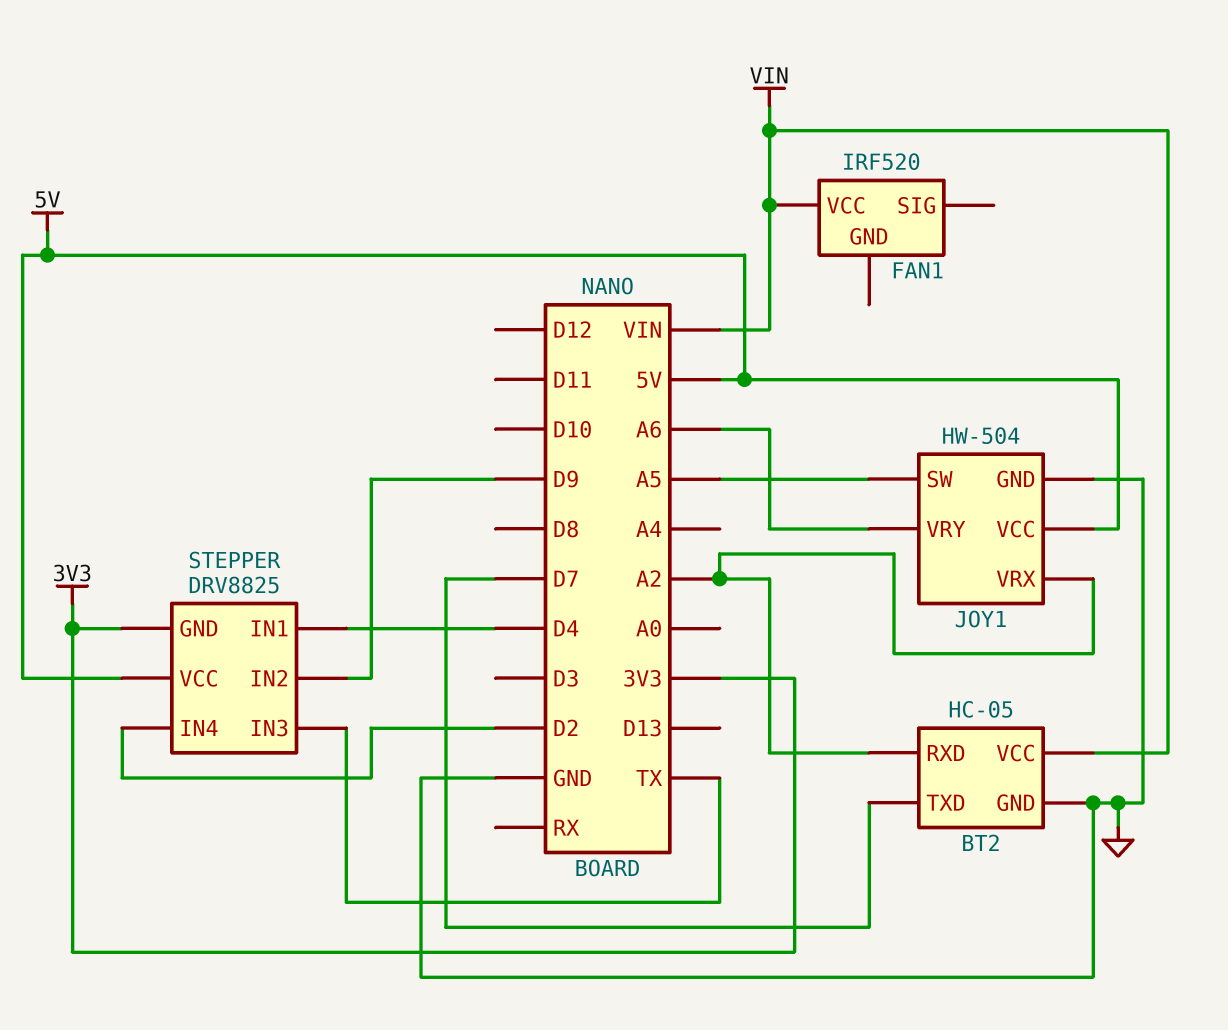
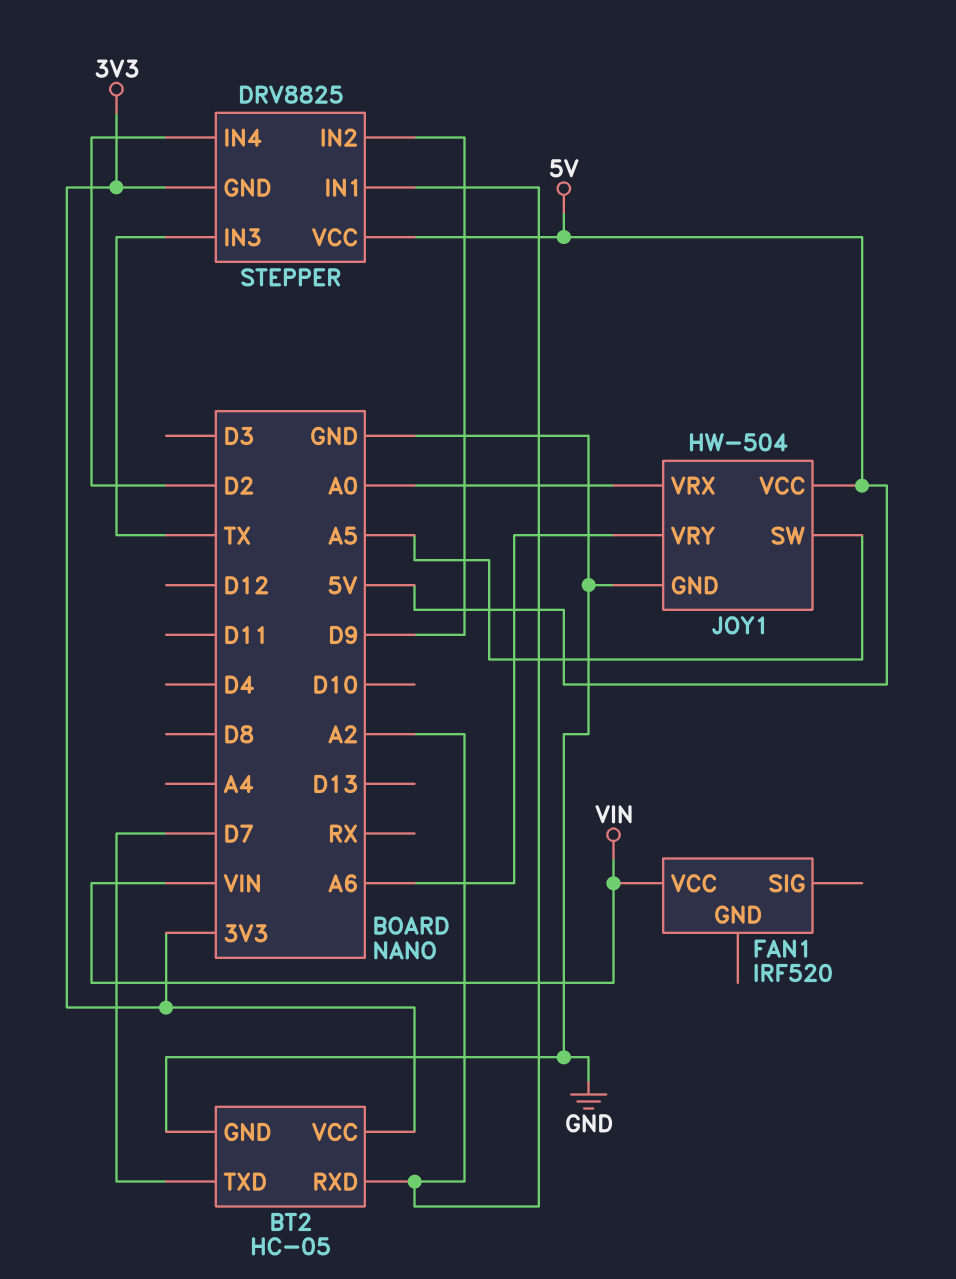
BT2 pin VCC: VIN -> 3V3
JOY1 pin VRX: A2 -> A0
STEPPER pin IN1: D4 -> A2

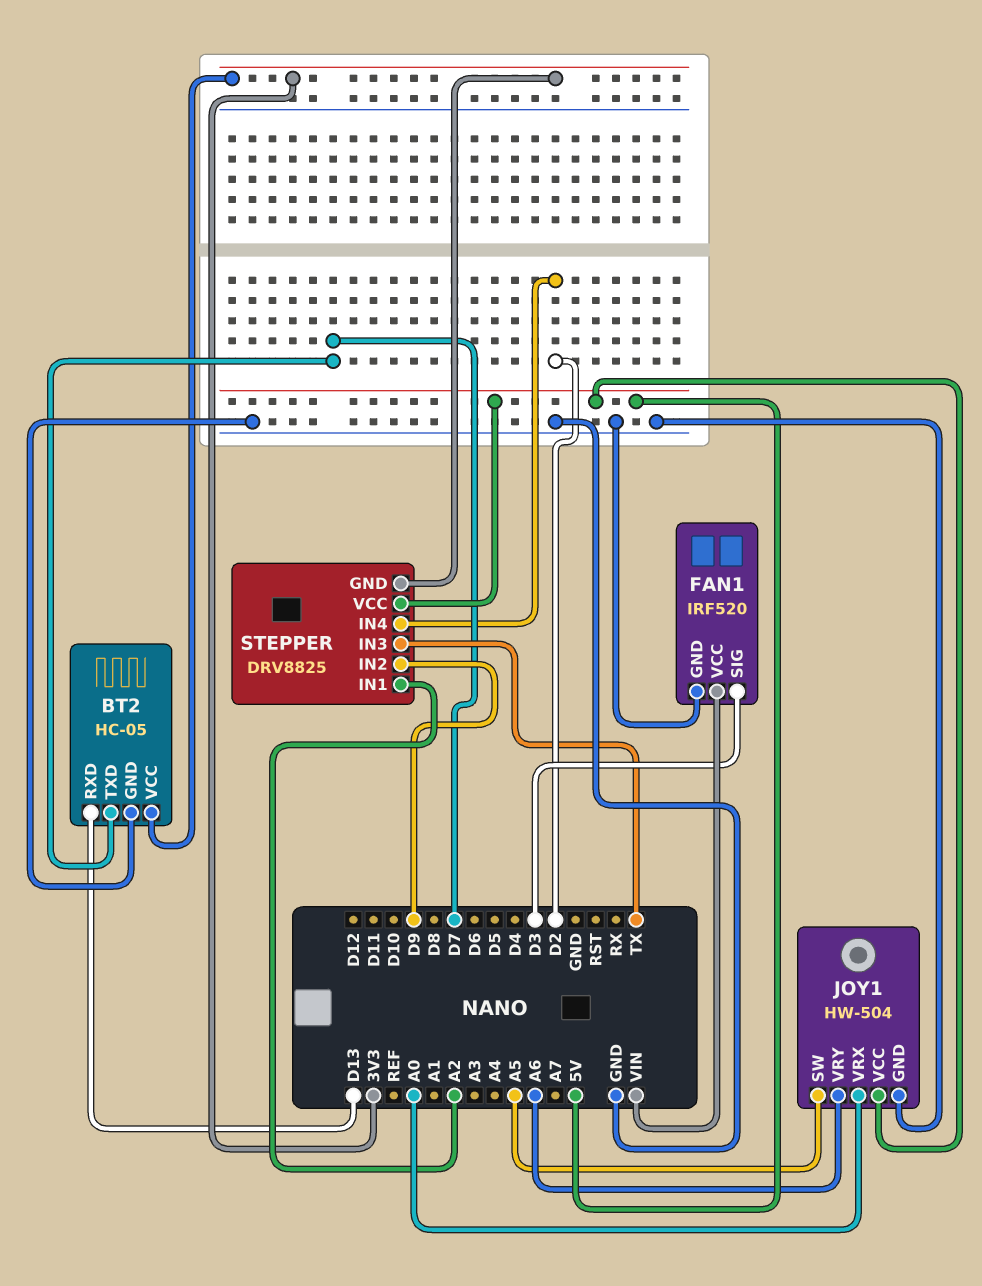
BT2 pin RXD: A2 -> D13
FAN1 pin GND: none -> GND
FAN1 pin SIG: none -> D3

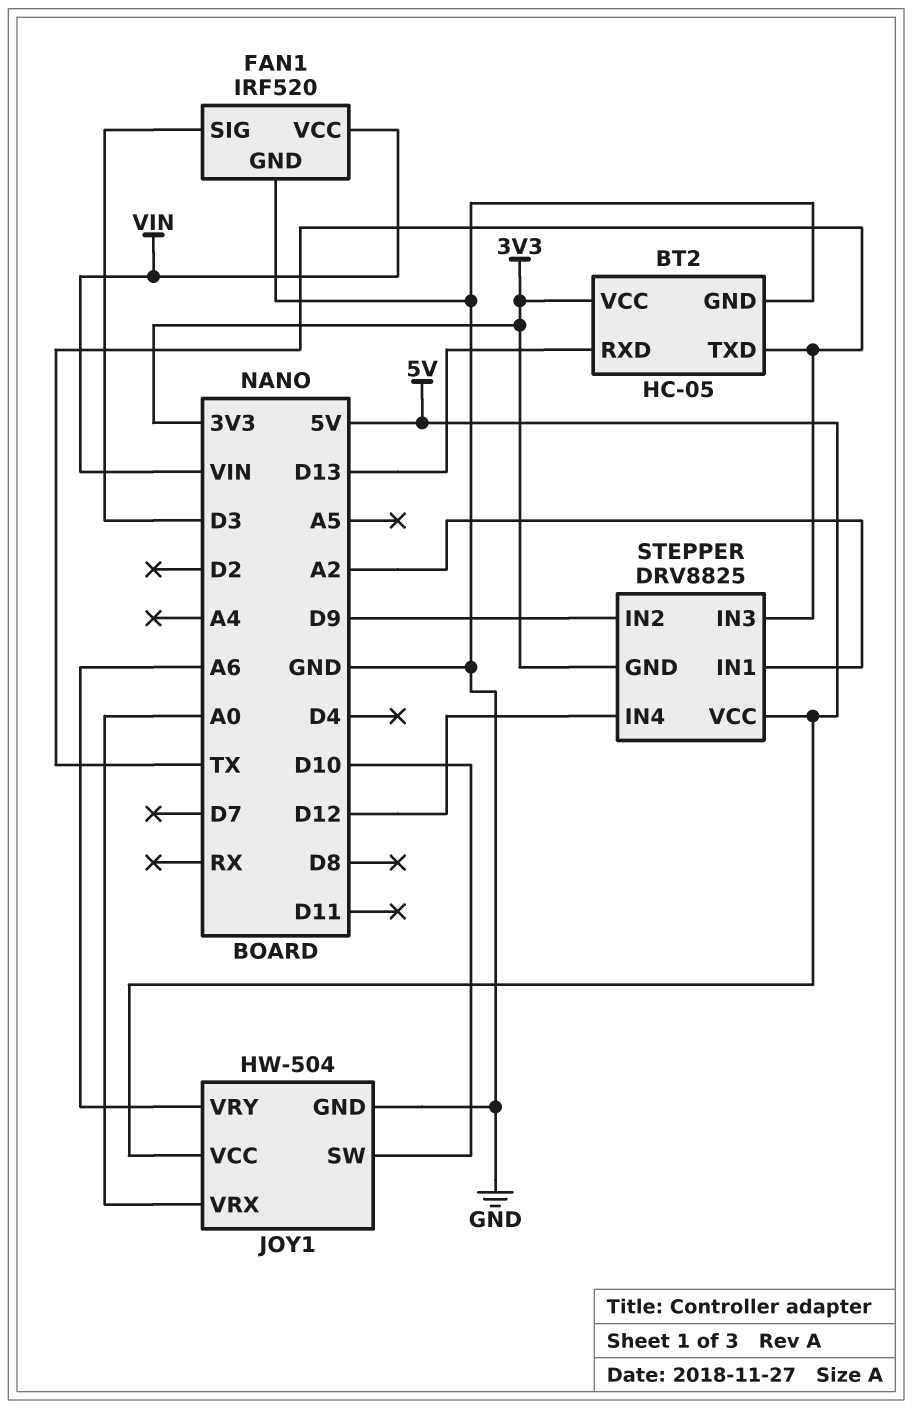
BT2 pin TXD: D7 -> TX
JOY1 pin SW: A5 -> D10
STEPPER pin IN4: D2 -> D12

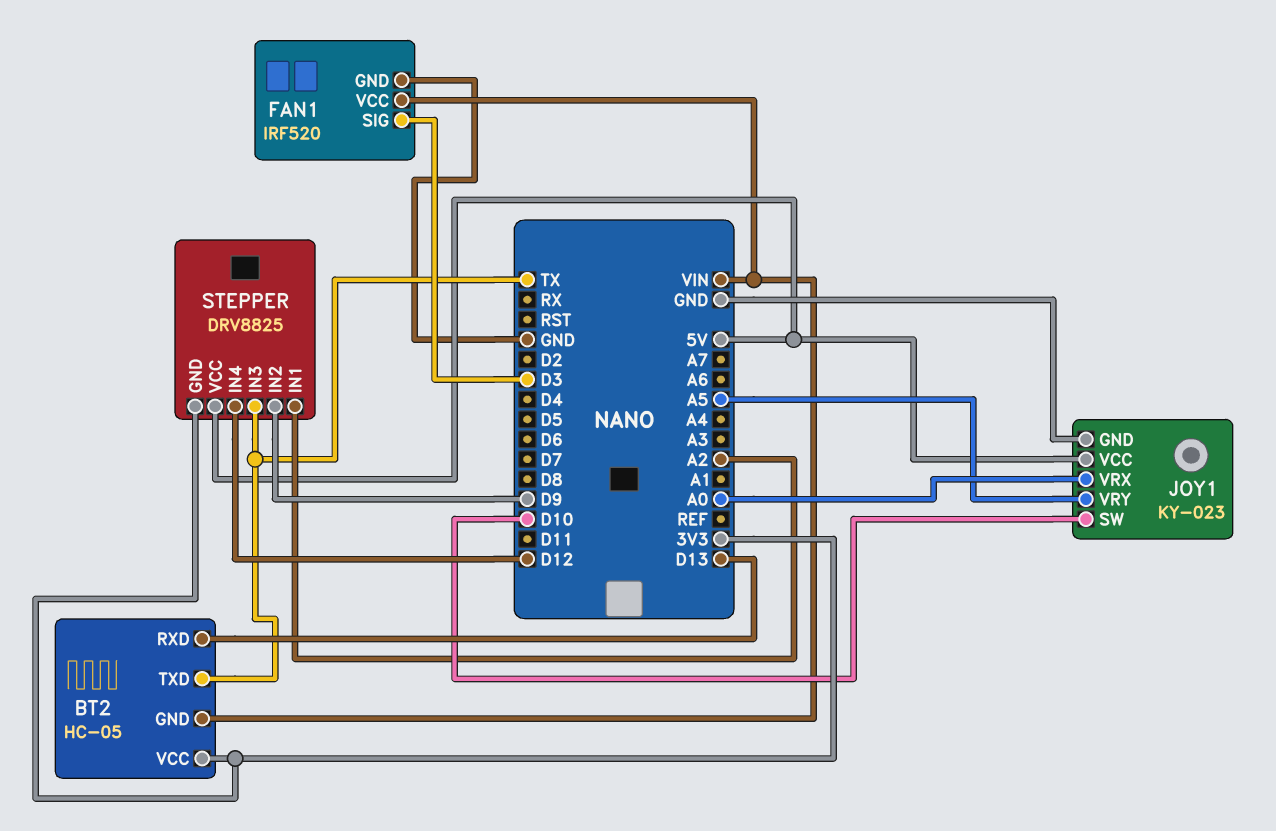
BT2 pin GND: GND -> VIN
JOY1: HW-504 -> KY-023
JOY1 pin VRY: A6 -> A5

